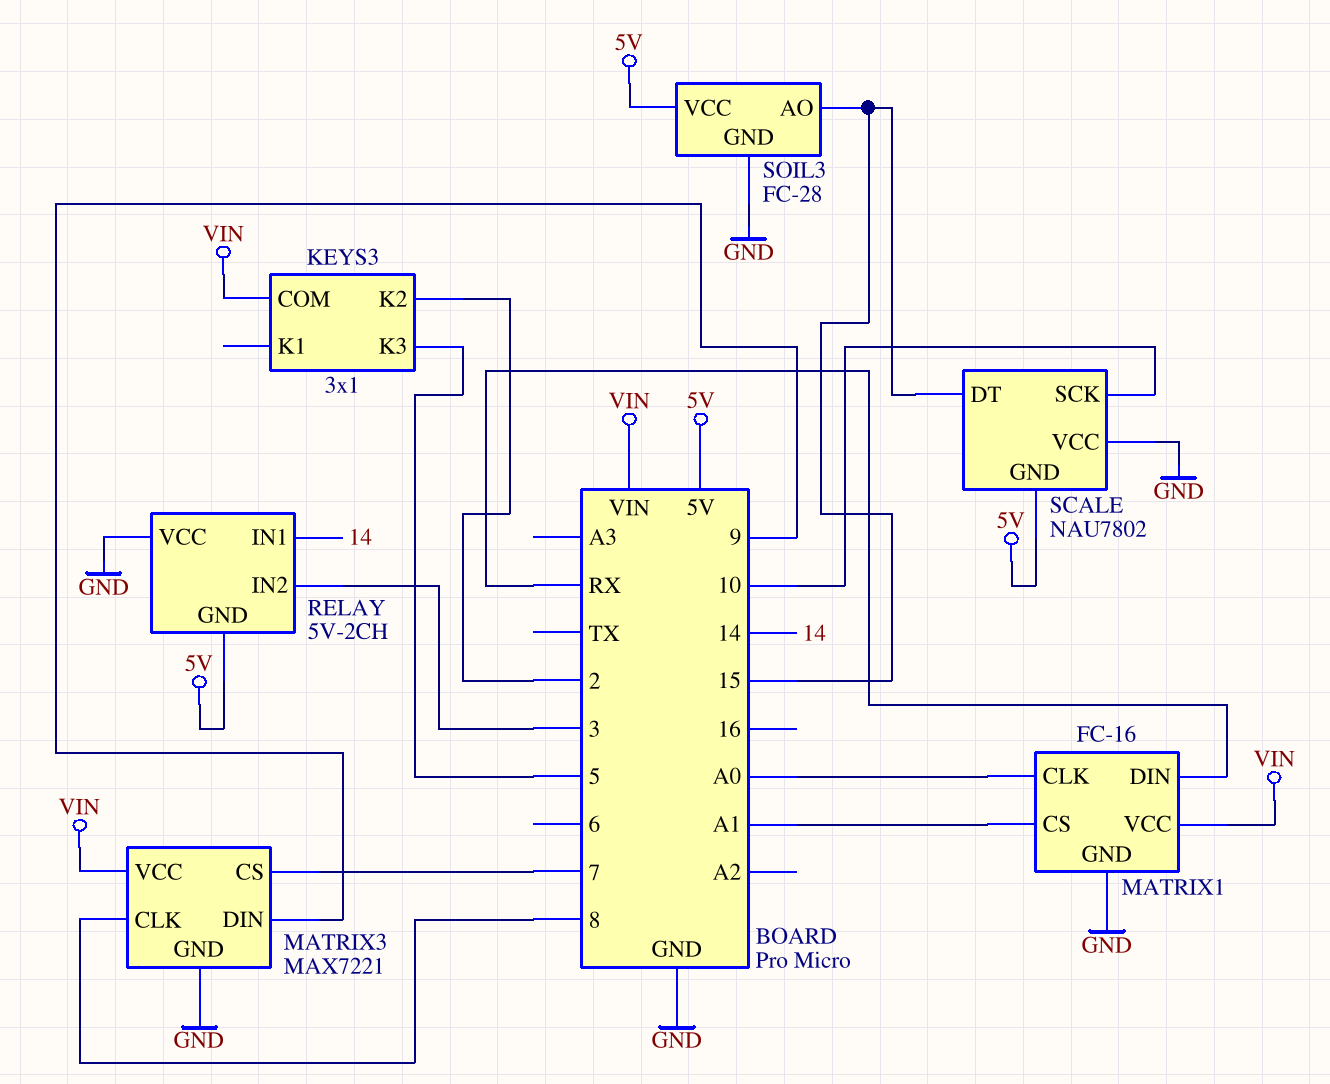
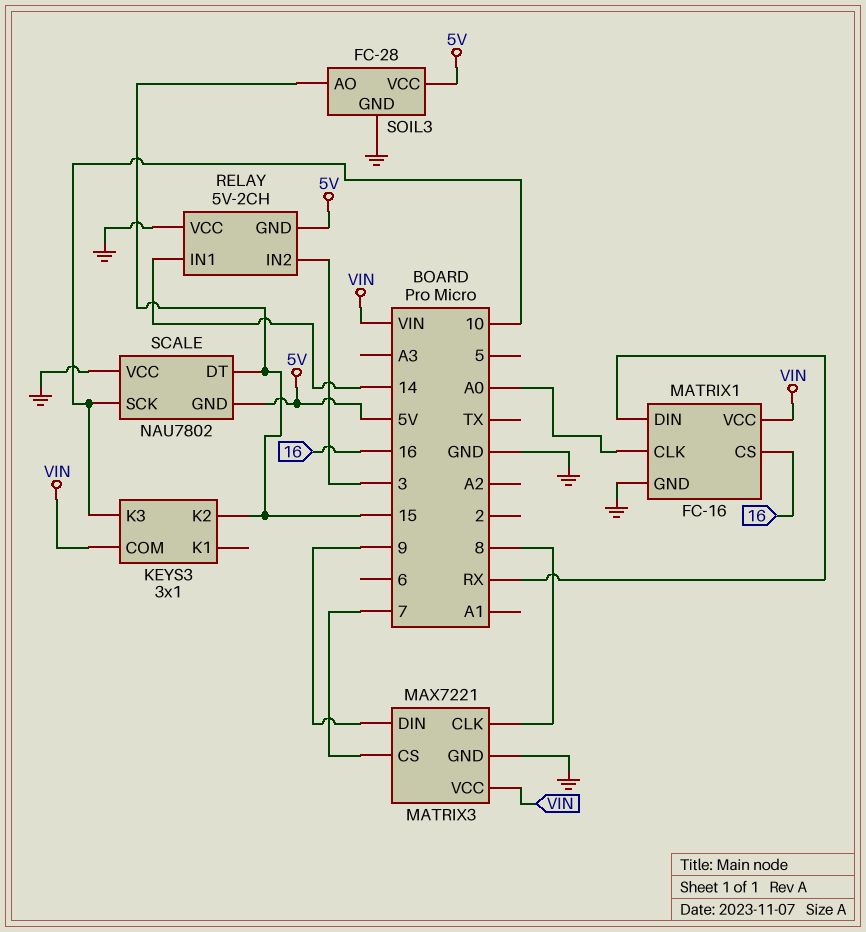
KEYS3 pin K2: 2 -> 15
KEYS3 pin K3: 5 -> 10
MATRIX1 pin CS: A1 -> 16

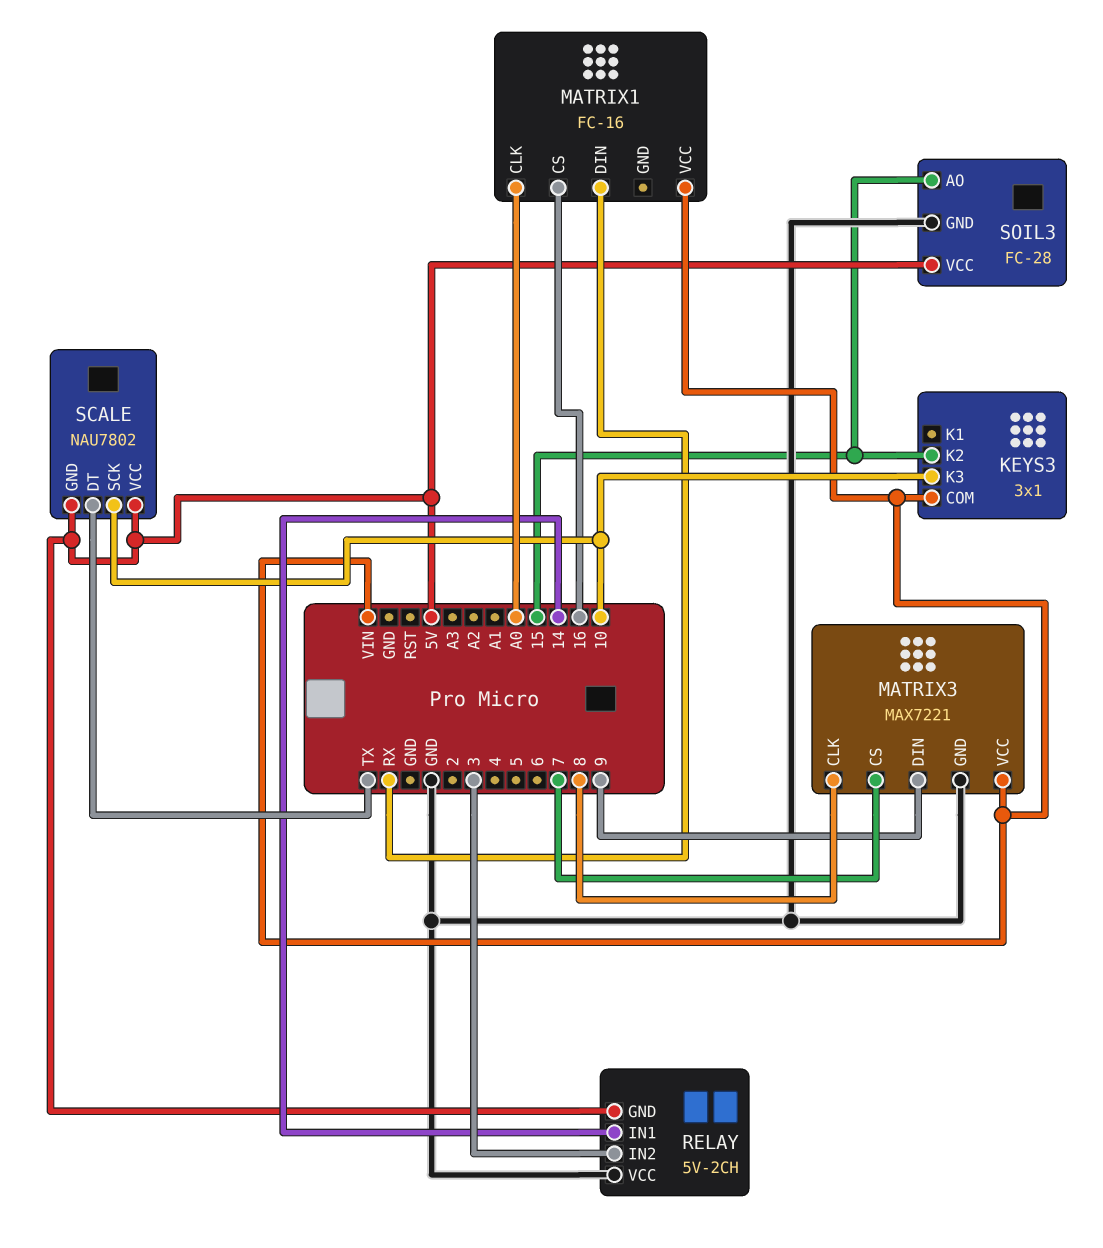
MATRIX1 pin GND: GND -> none
SCALE pin DT: 15 -> TX
SCALE pin VCC: GND -> 5V

